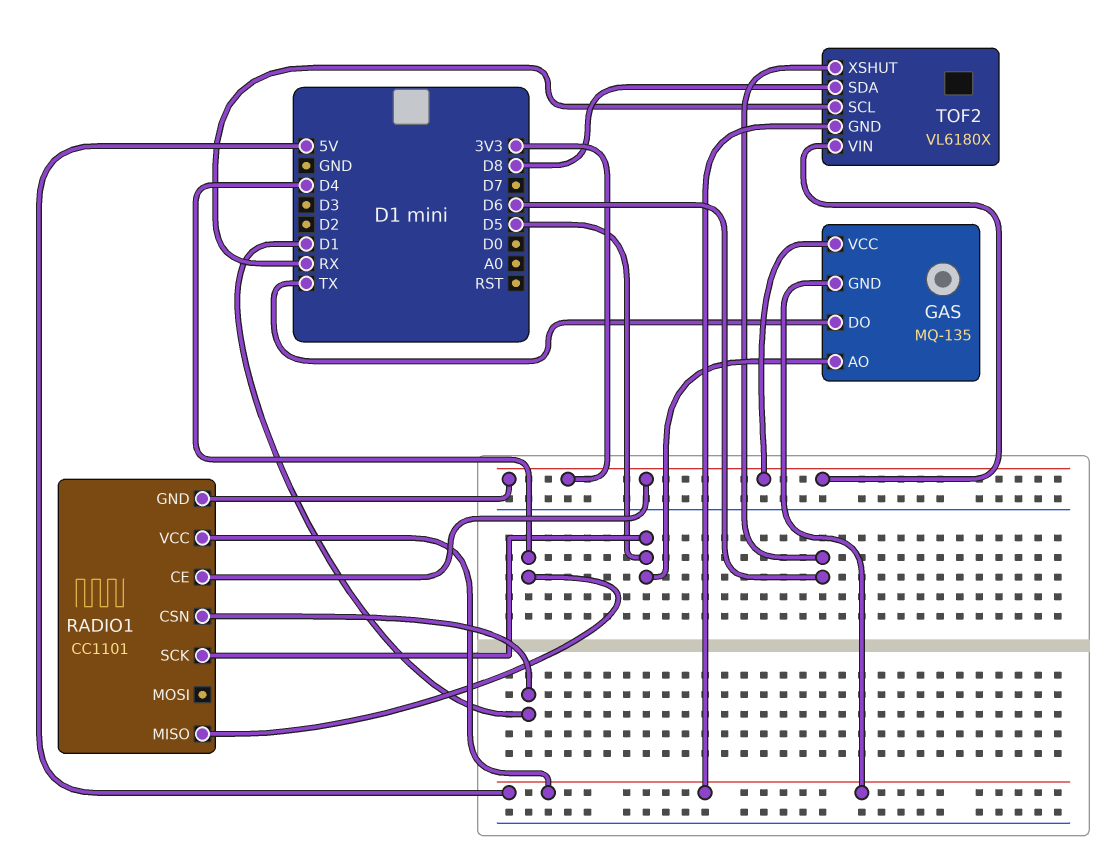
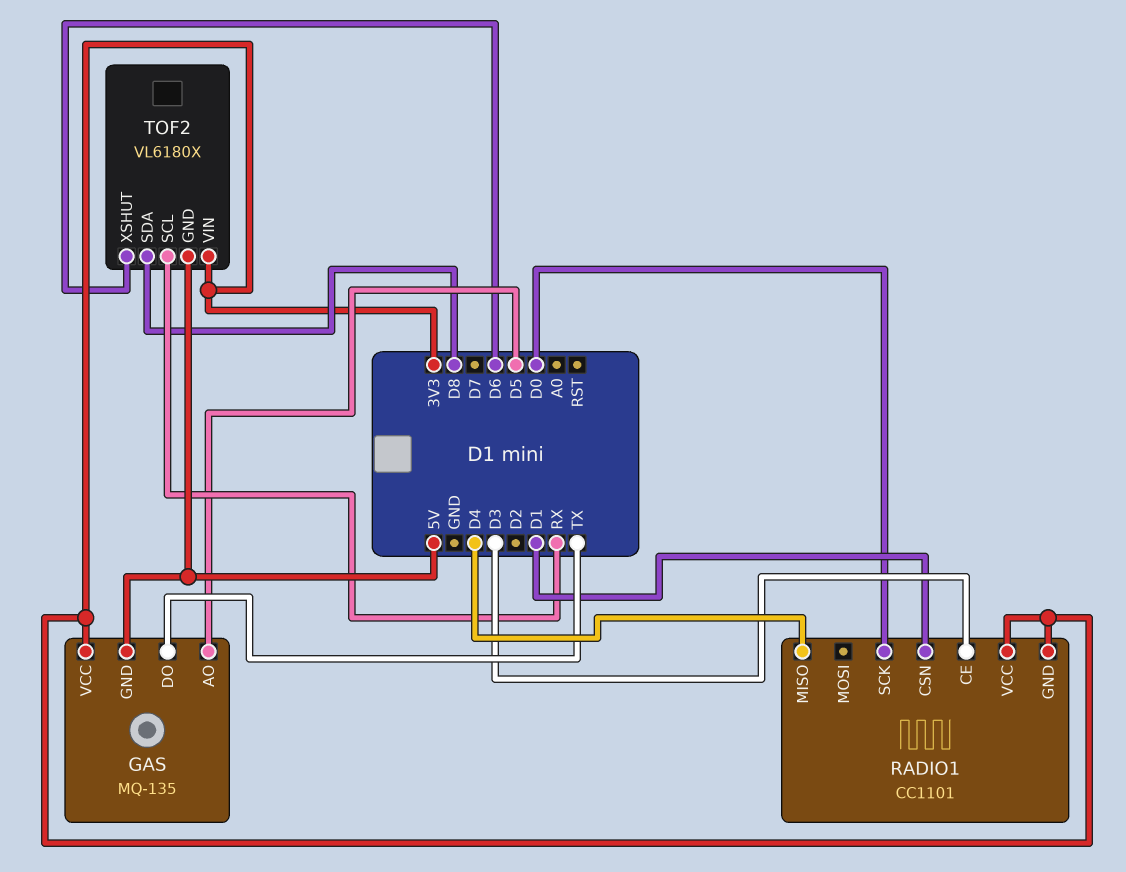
RADIO1 pin CE: 3V3 -> D3
RADIO1 pin SCK: D5 -> D0
RADIO1 pin VCC: 5V -> 3V3

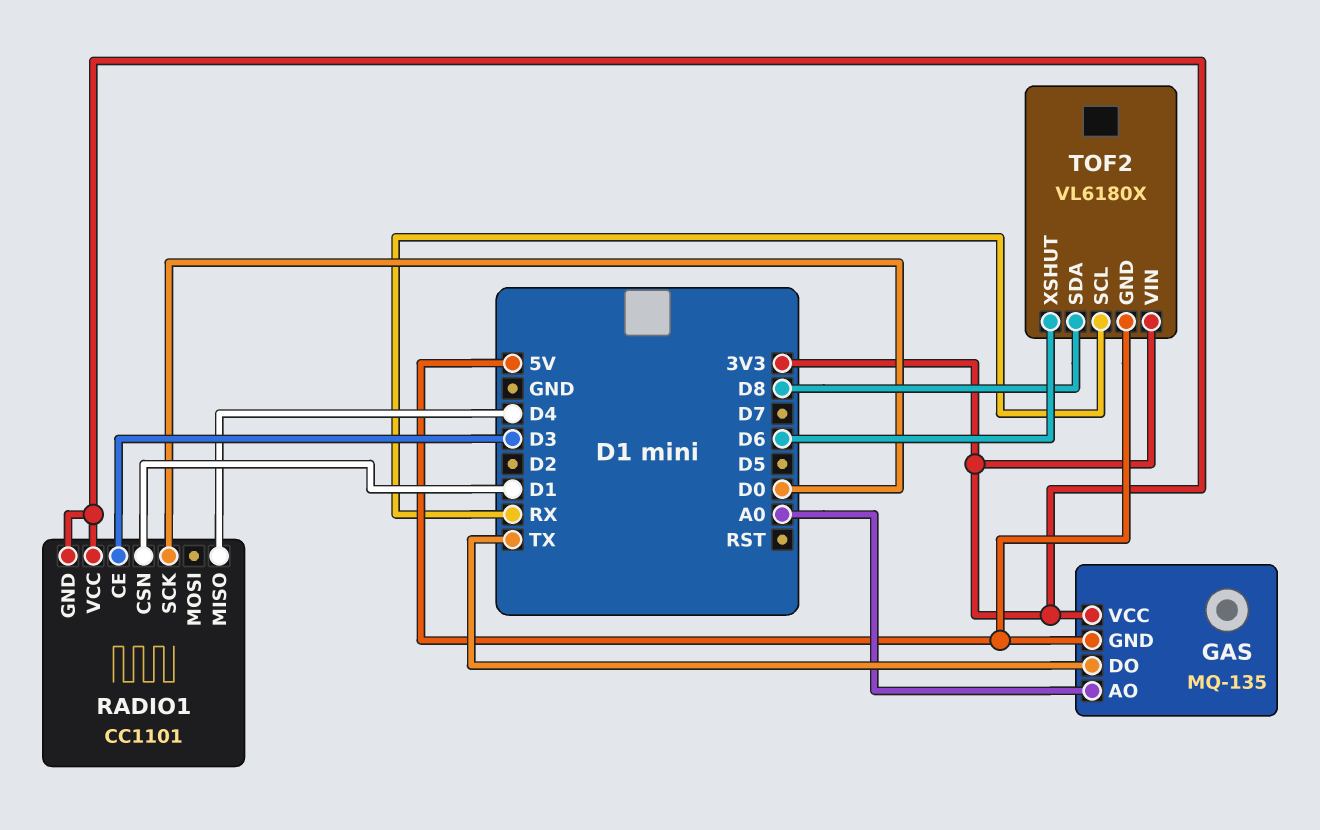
GAS pin AO: D5 -> A0

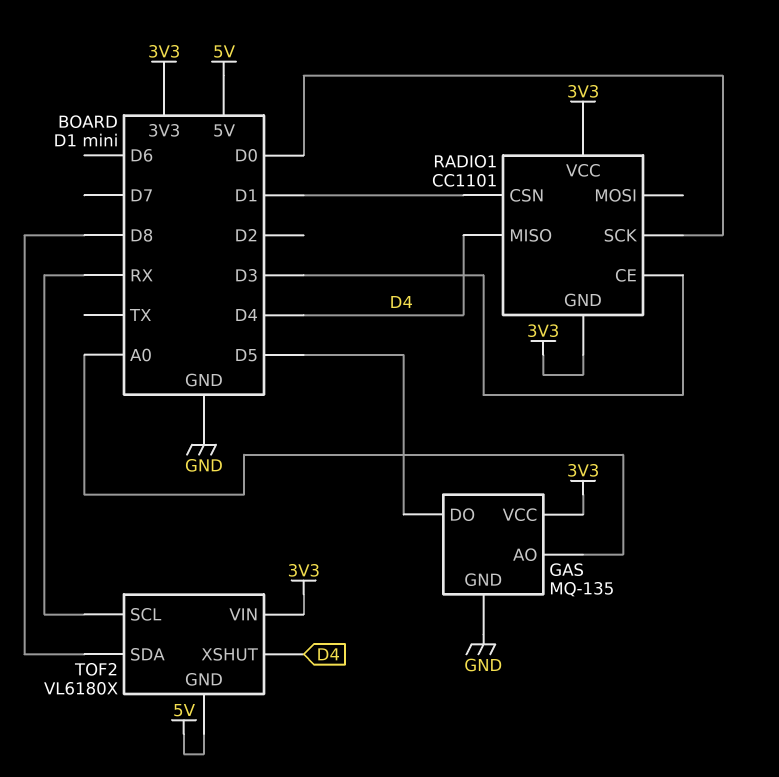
GAS pin DO: TX -> D5
GAS pin GND: 5V -> GND
TOF2 pin XSHUT: D6 -> D4

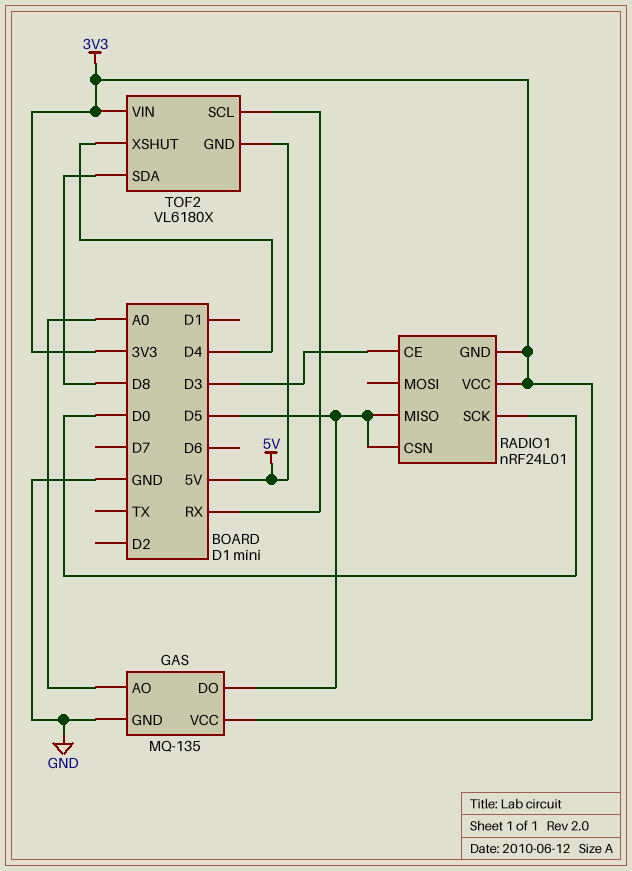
RADIO1: CC1101 -> nRF24L01
RADIO1 pin CSN: D1 -> D5
RADIO1 pin MISO: D4 -> D5

